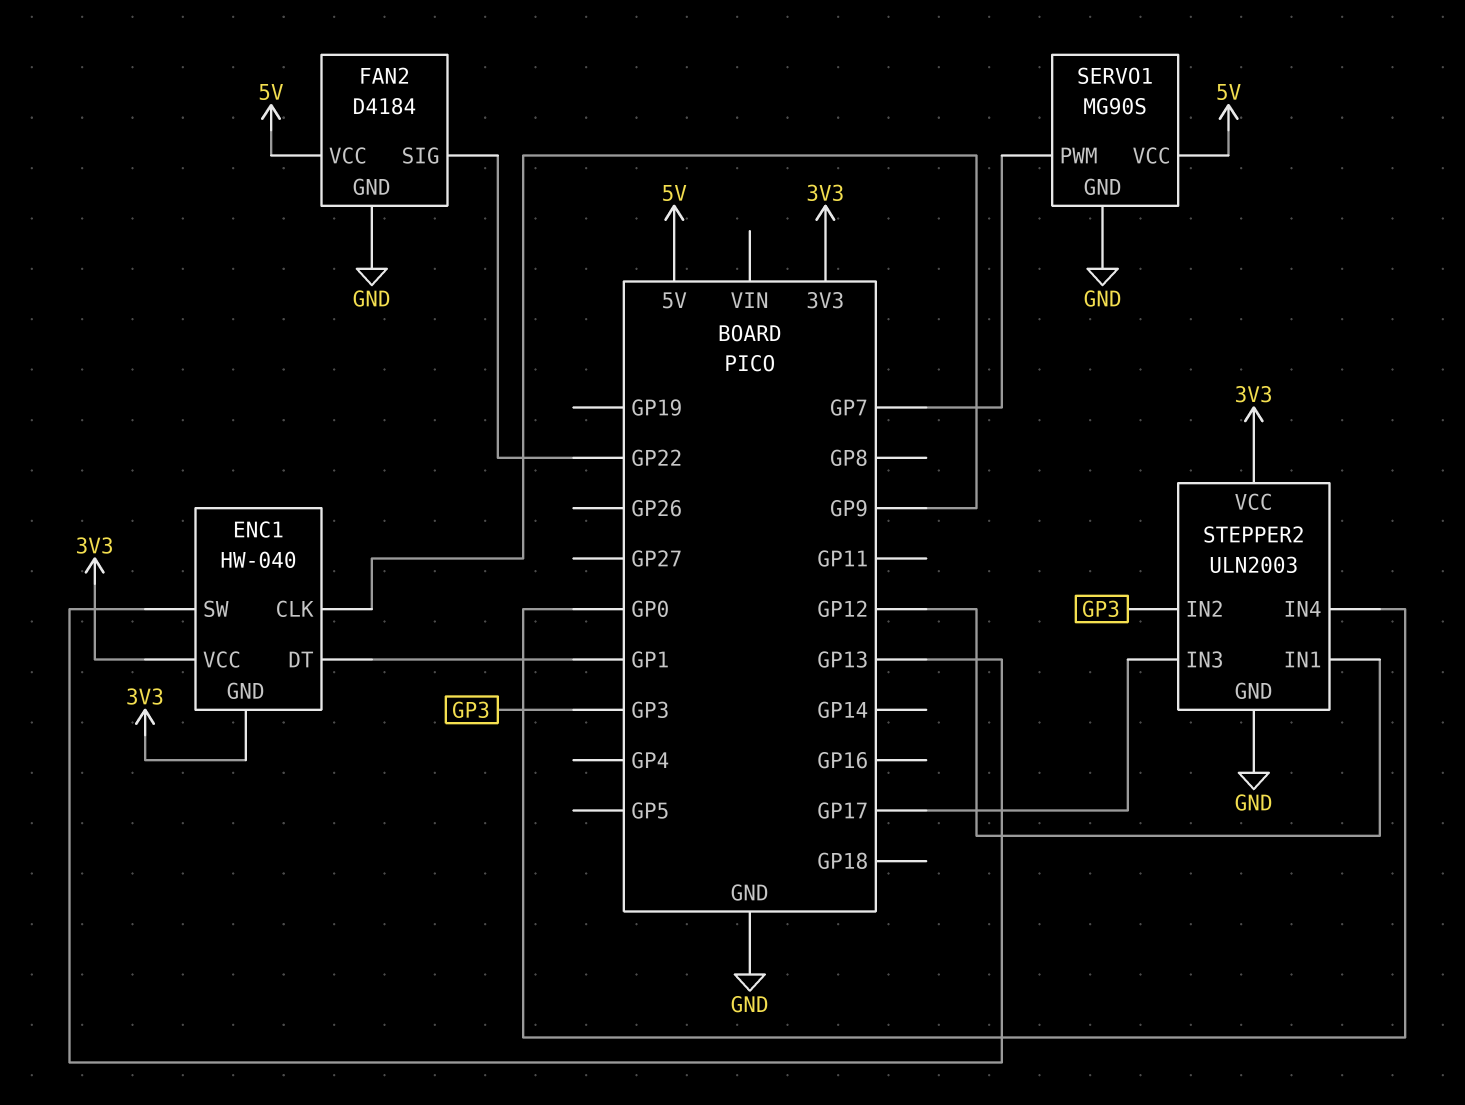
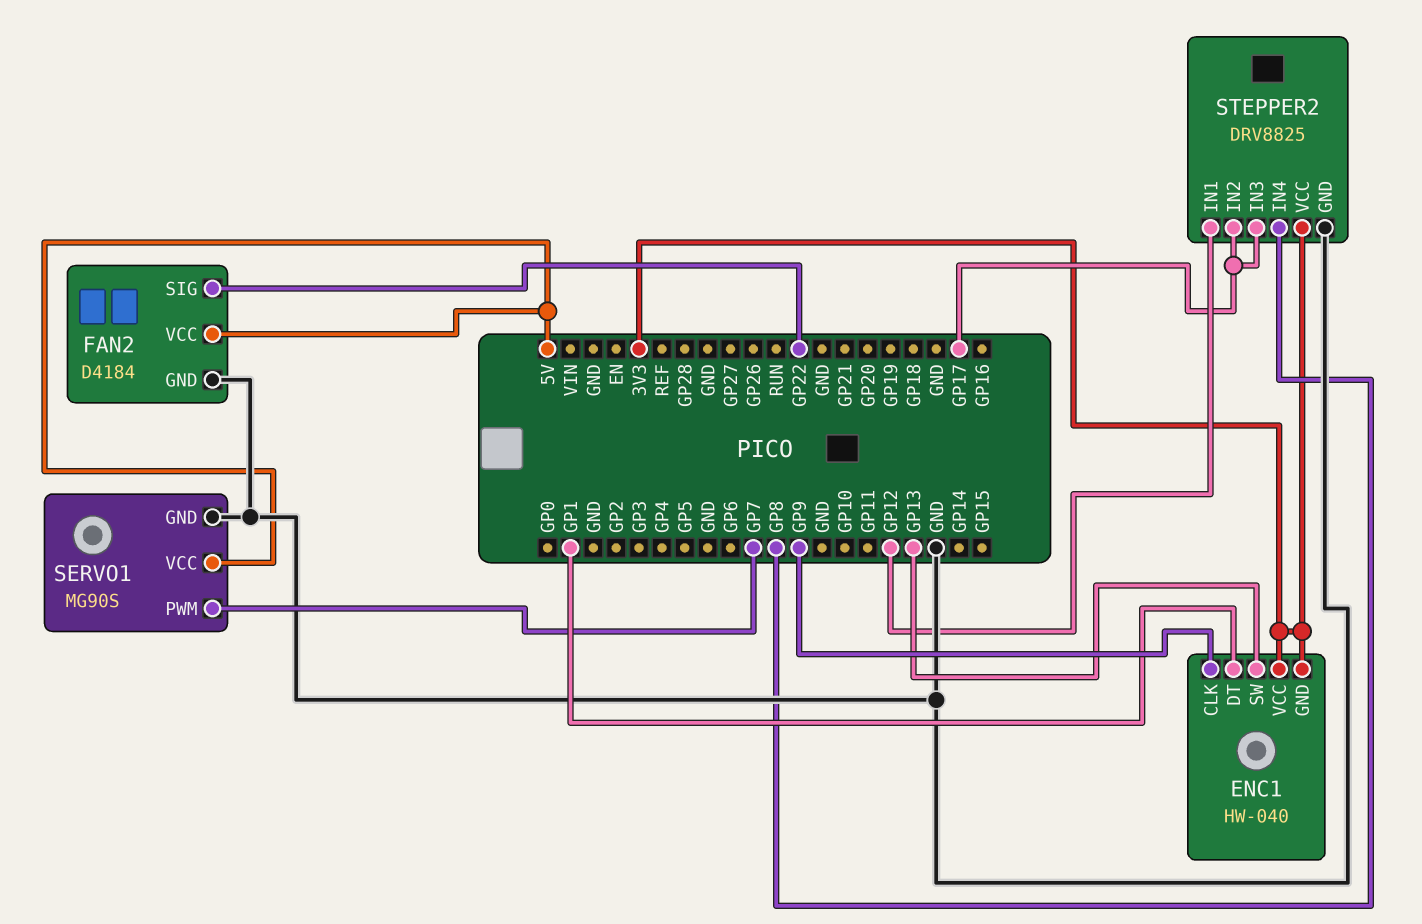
STEPPER2: ULN2003 -> DRV8825
STEPPER2 pin IN2: GP3 -> GP17
STEPPER2 pin IN4: GP0 -> GP8

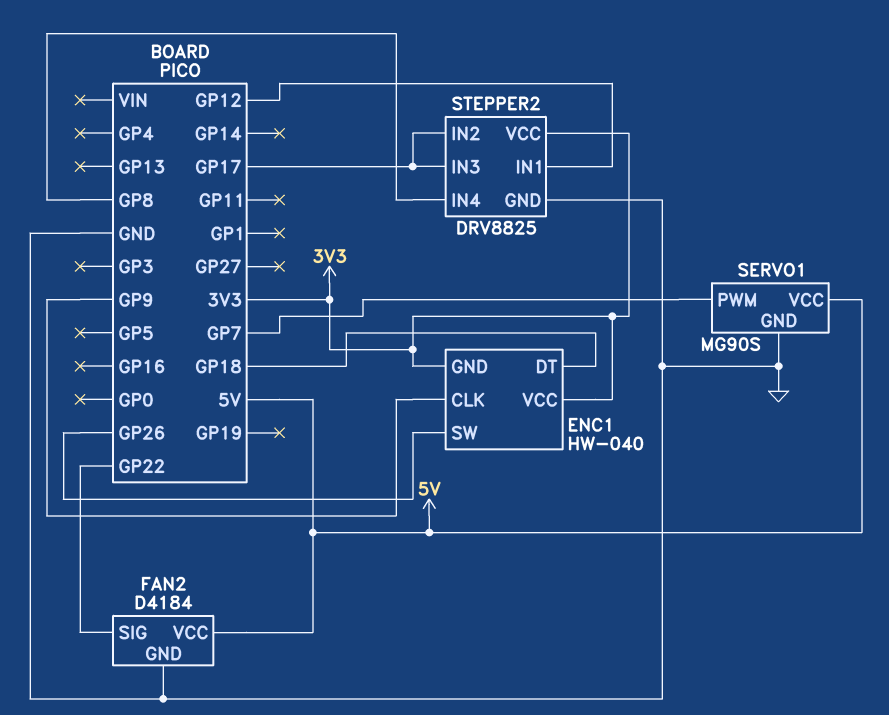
ENC1 pin DT: GP1 -> GP18
ENC1 pin SW: GP13 -> GP26

